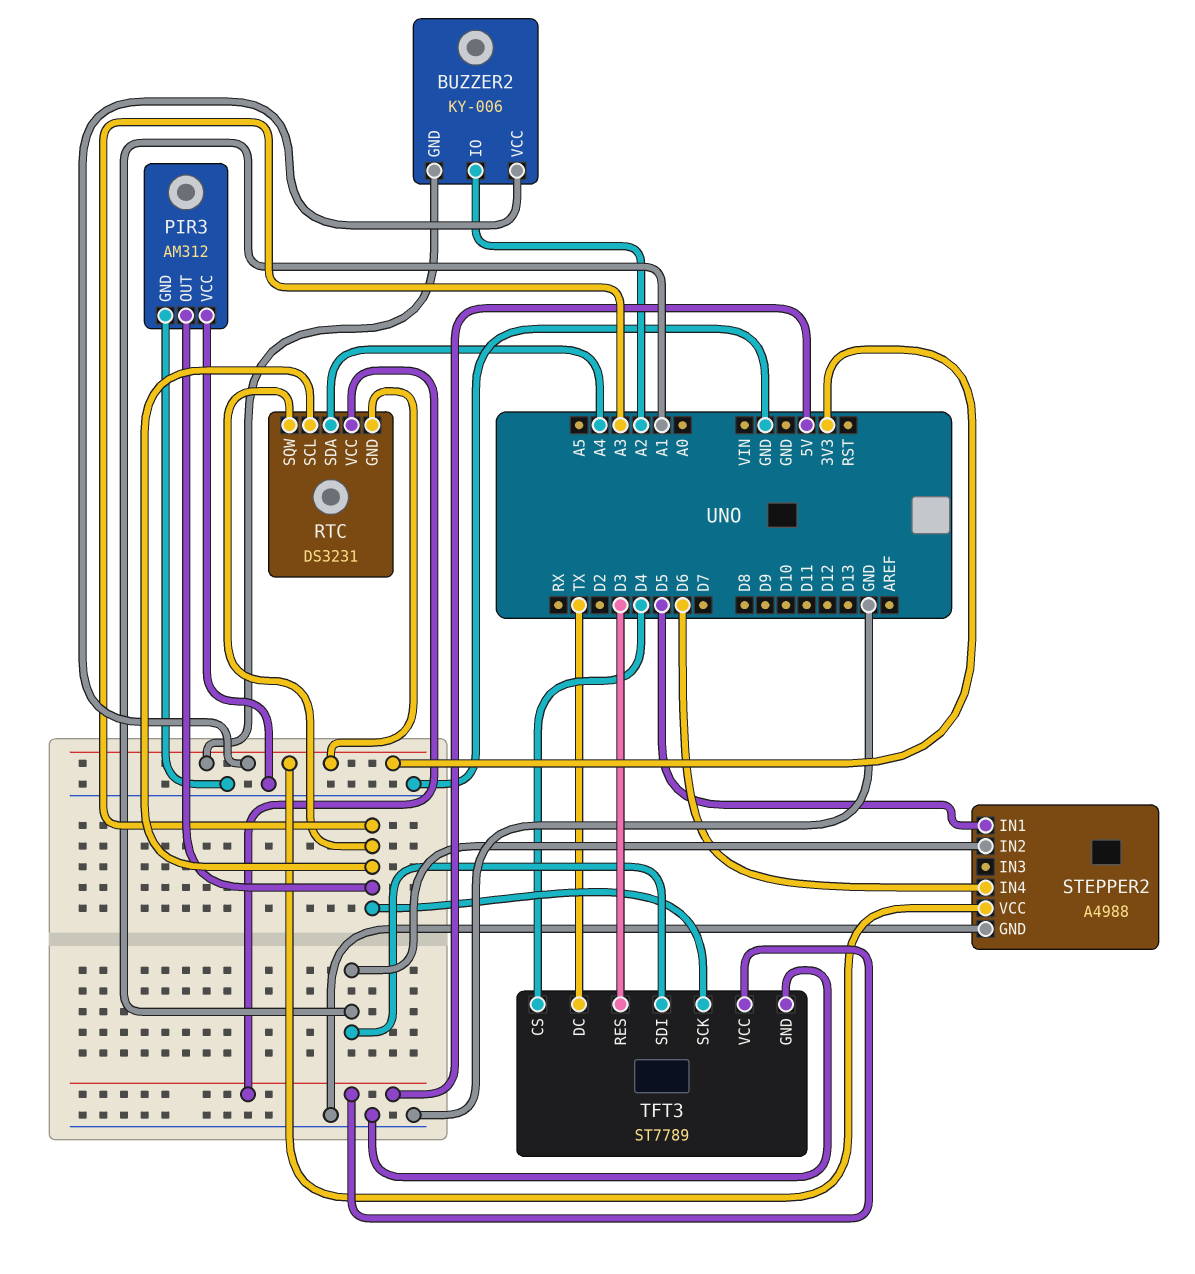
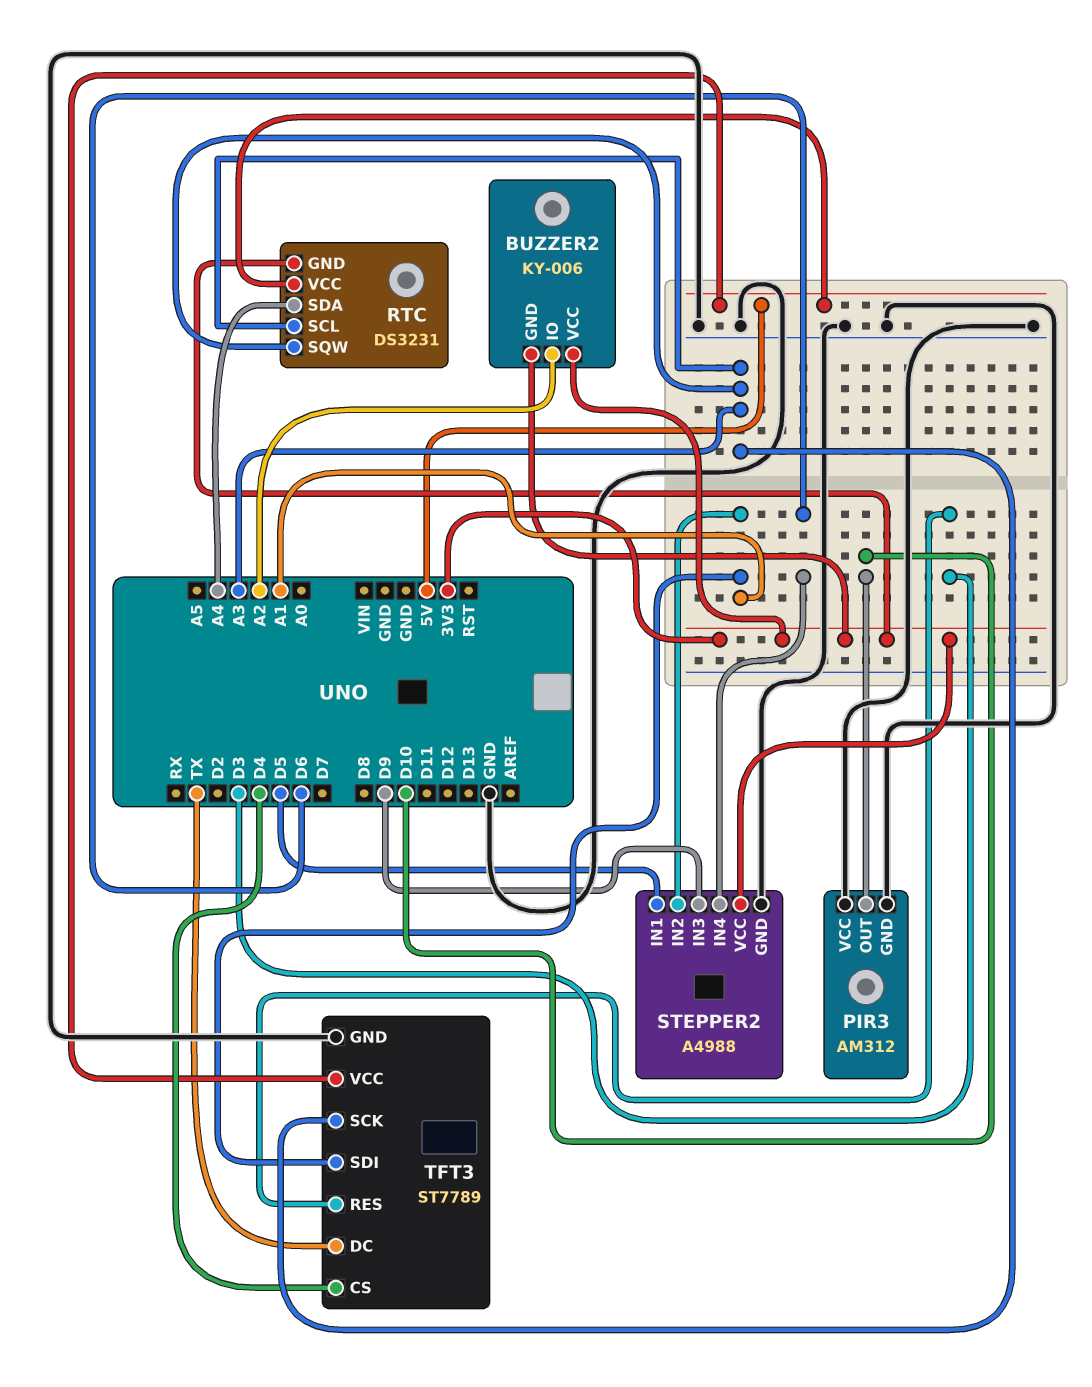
PIR3 pin OUT: A3 -> D10
STEPPER2 pin IN3: none -> D9

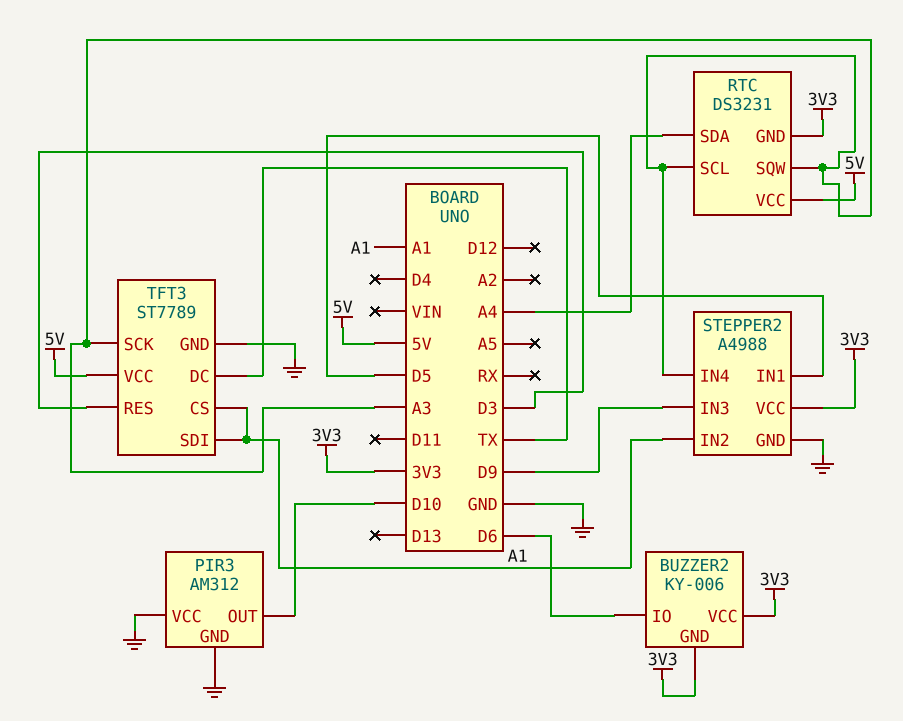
BUZZER2 pin IO: A2 -> D6
STEPPER2 pin IN4: D6 -> A3
TFT3 pin CS: D4 -> A1

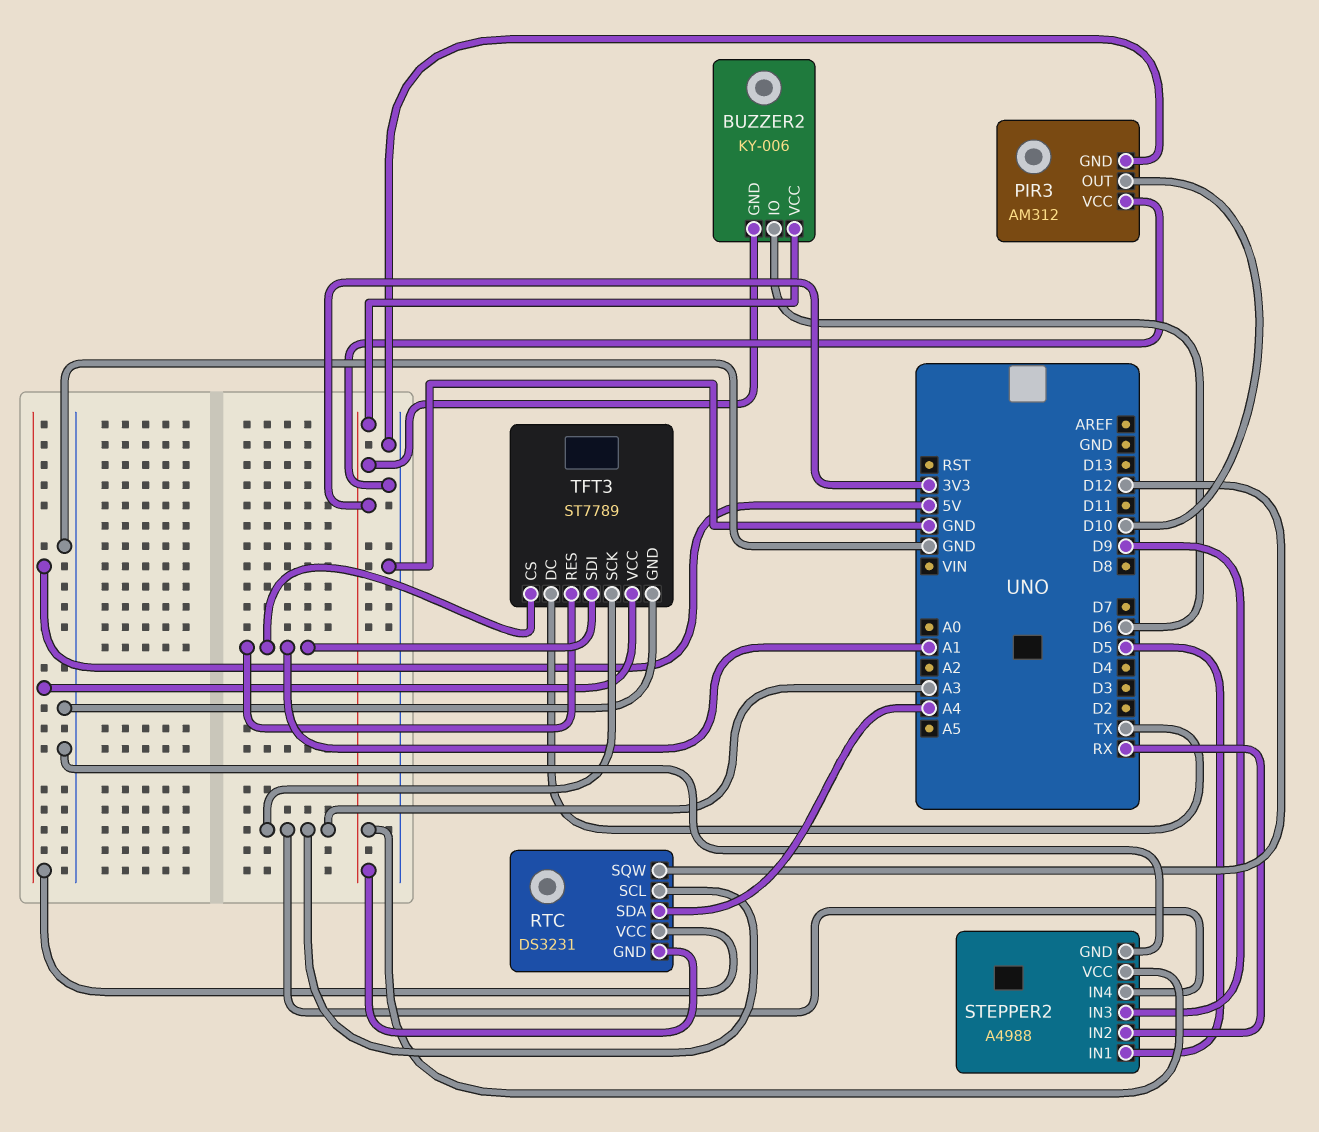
RTC pin SQW: A3 -> D12
STEPPER2 pin IN2: A1 -> RX
TFT3 pin RES: D3 -> A1

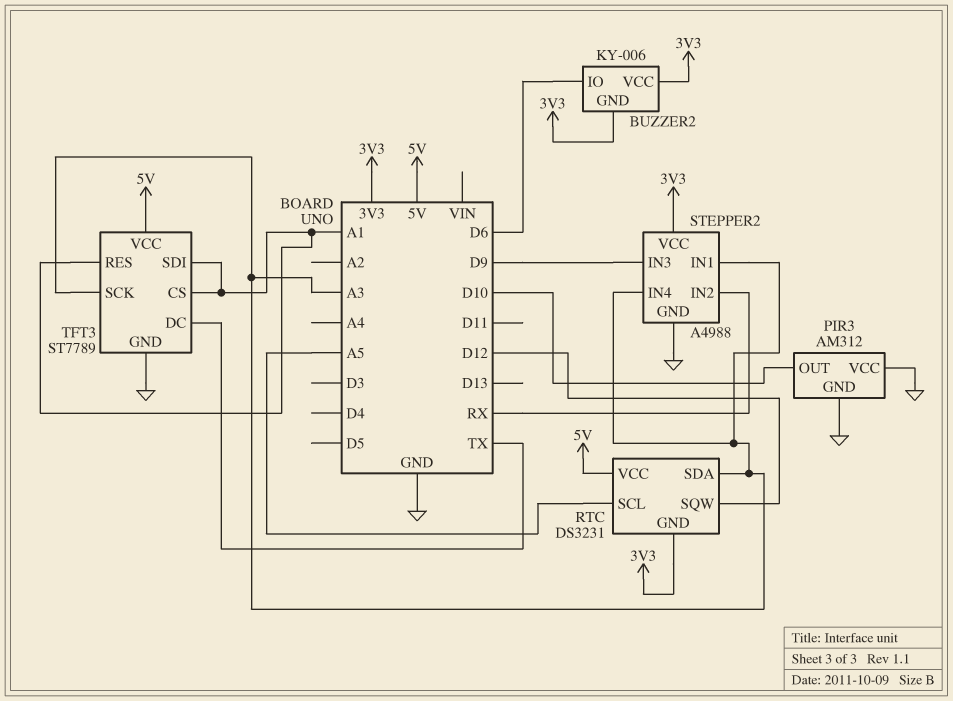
RTC pin SCL: A3 -> A5
RTC pin SDA: A4 -> A3
STEPPER2 pin IN1: D5 -> A3

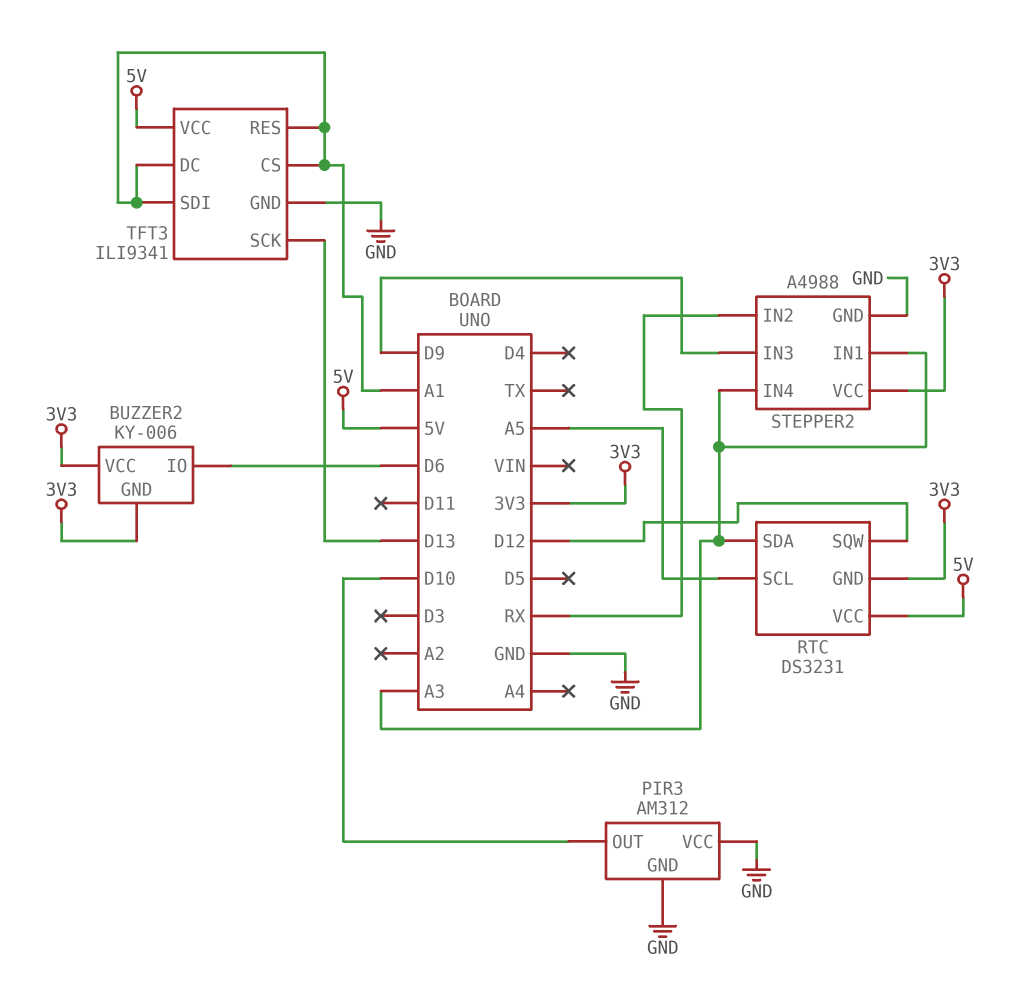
TFT3: ST7789 -> ILI9341
TFT3 pin DC: TX -> A1
TFT3 pin SCK: A3 -> D13

